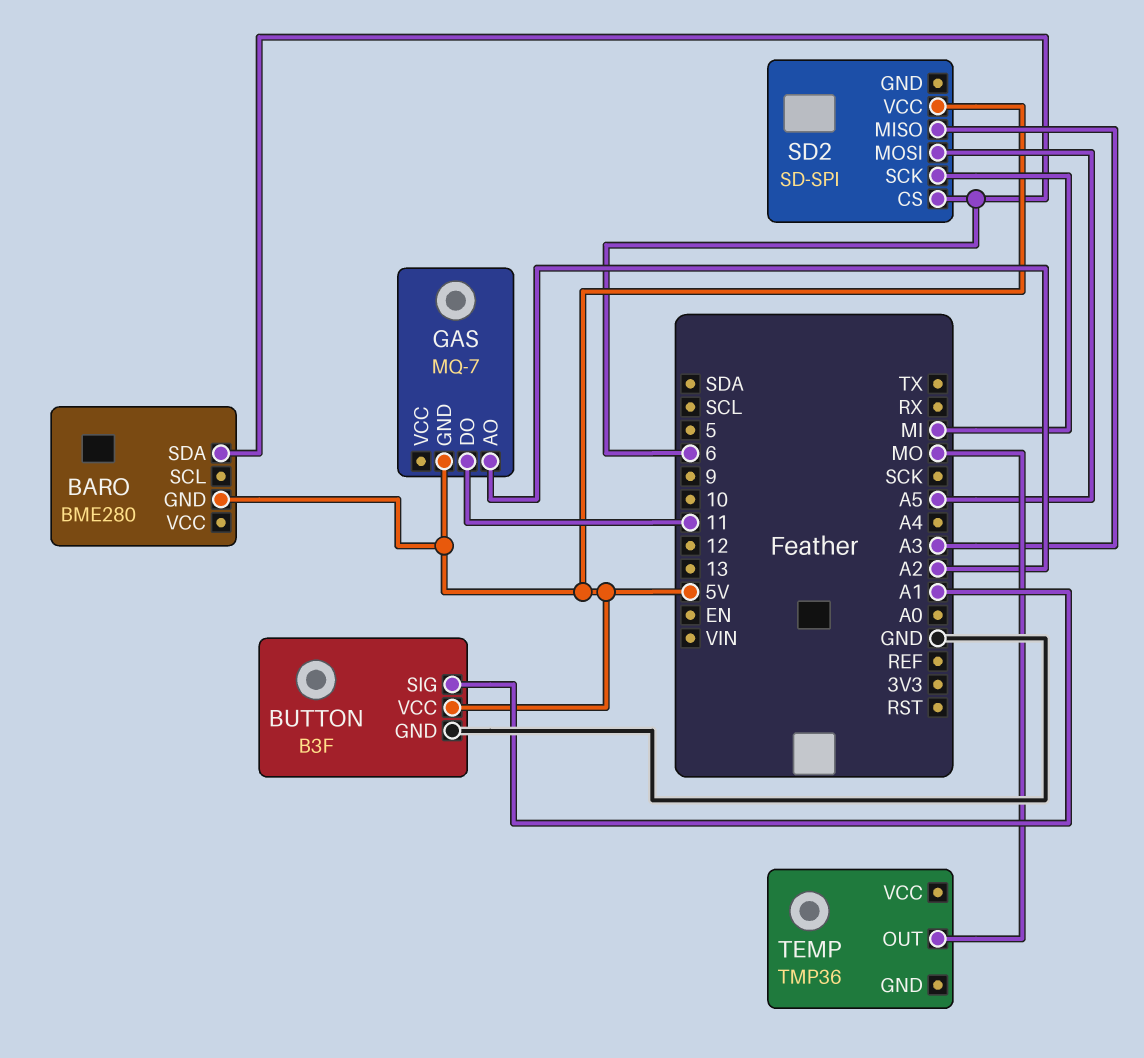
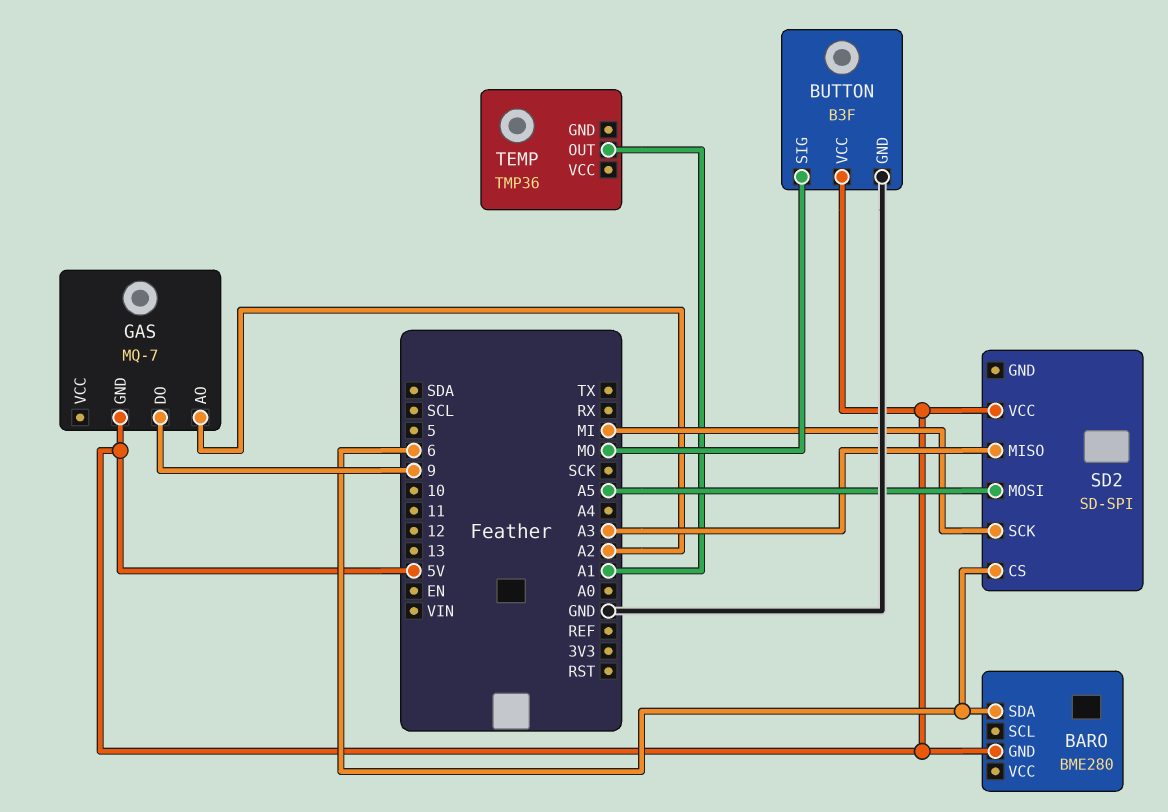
BUTTON pin SIG: A1 -> MO
GAS pin DO: 11 -> 9
TEMP pin OUT: MO -> A1

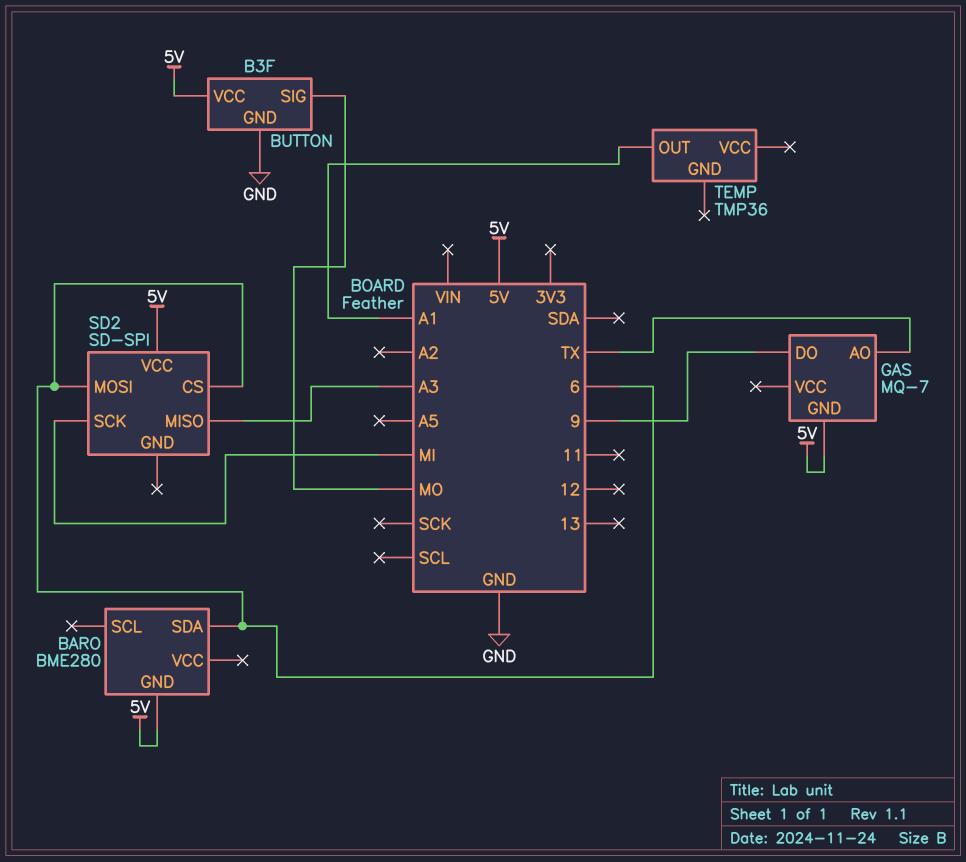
GAS pin AO: A2 -> TX
SD2 pin MOSI: A5 -> 6

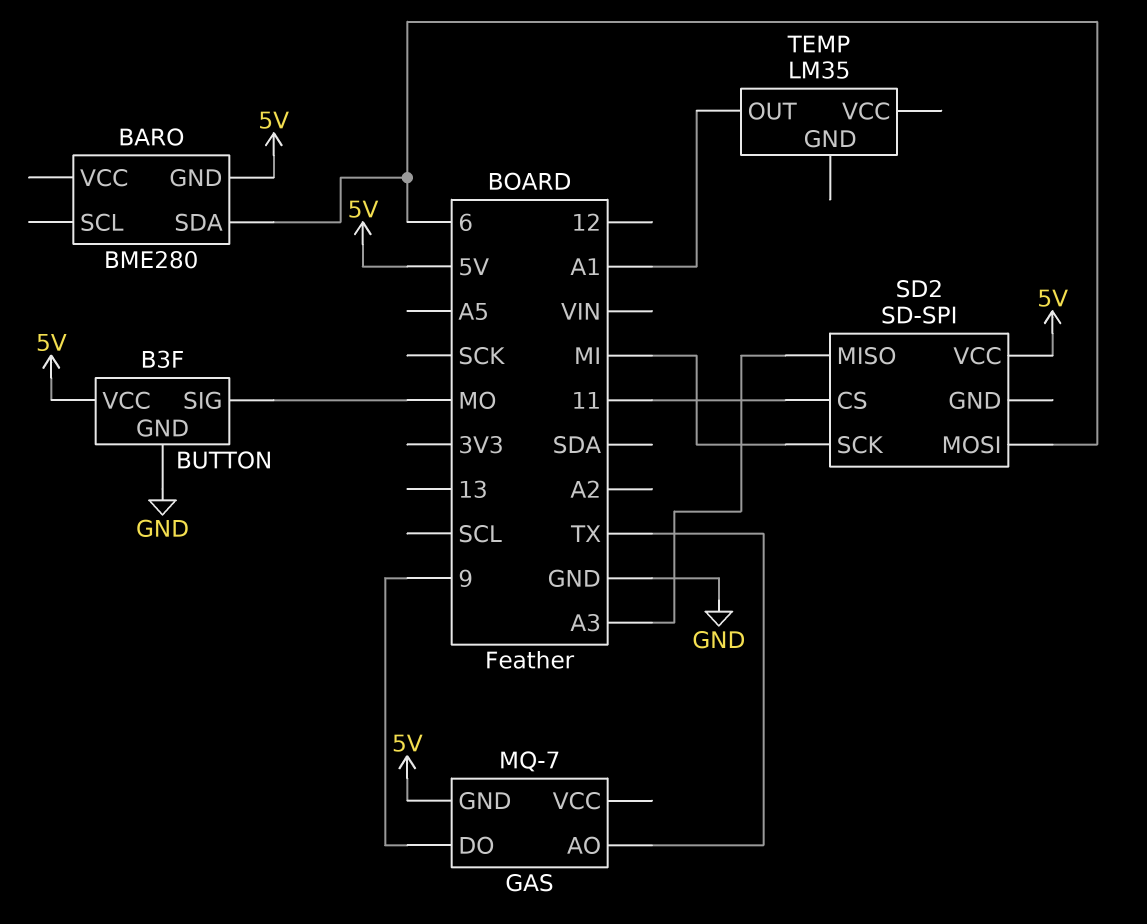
SD2 pin CS: 6 -> 11
TEMP: TMP36 -> LM35

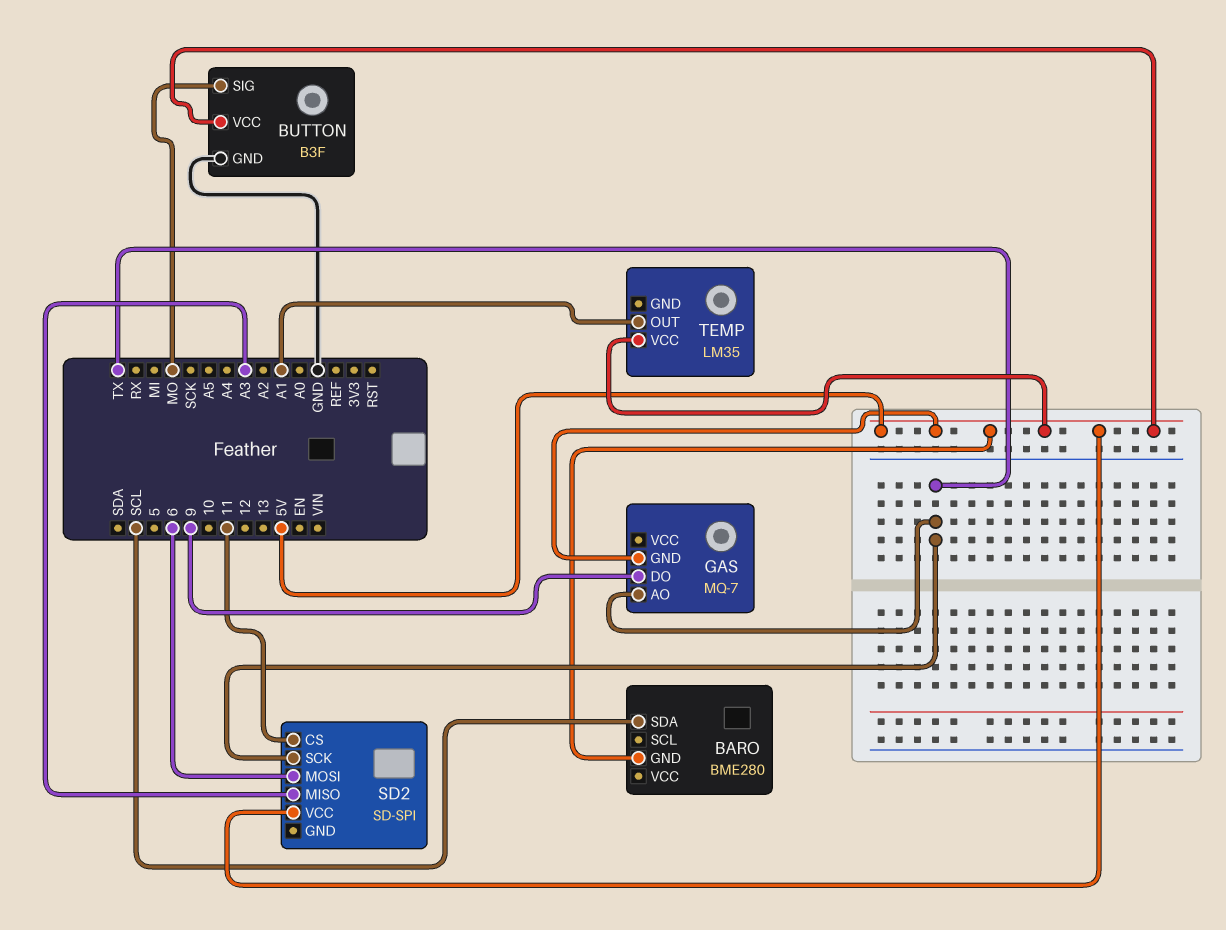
BARO pin SDA: 6 -> SCL
SD2 pin SCK: MI -> TX
TEMP pin VCC: none -> 5V

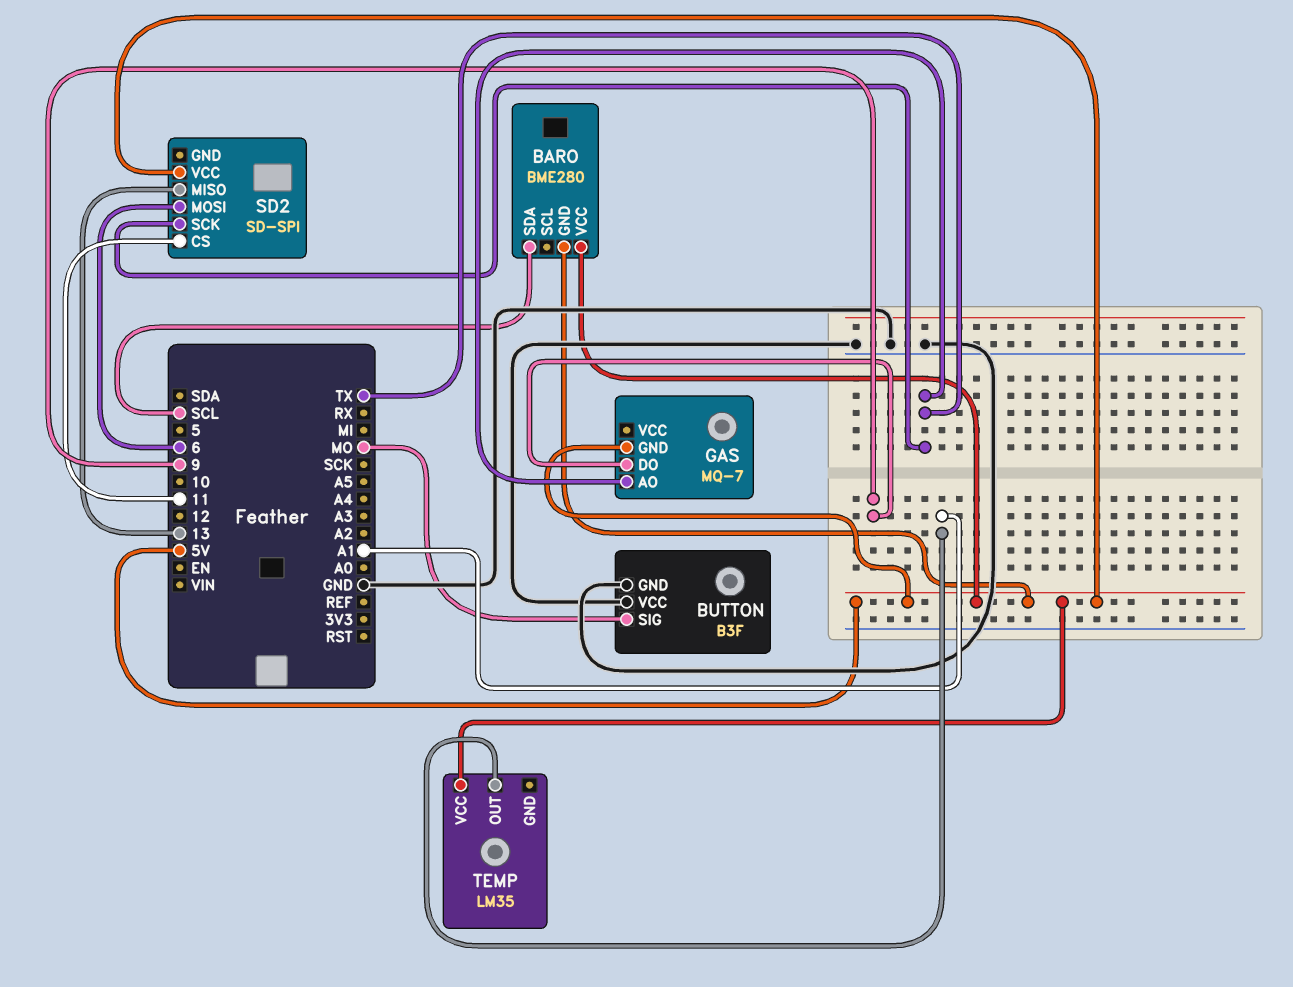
BARO pin VCC: none -> 5V
BUTTON pin VCC: 5V -> GND
SD2 pin MISO: A3 -> 13

